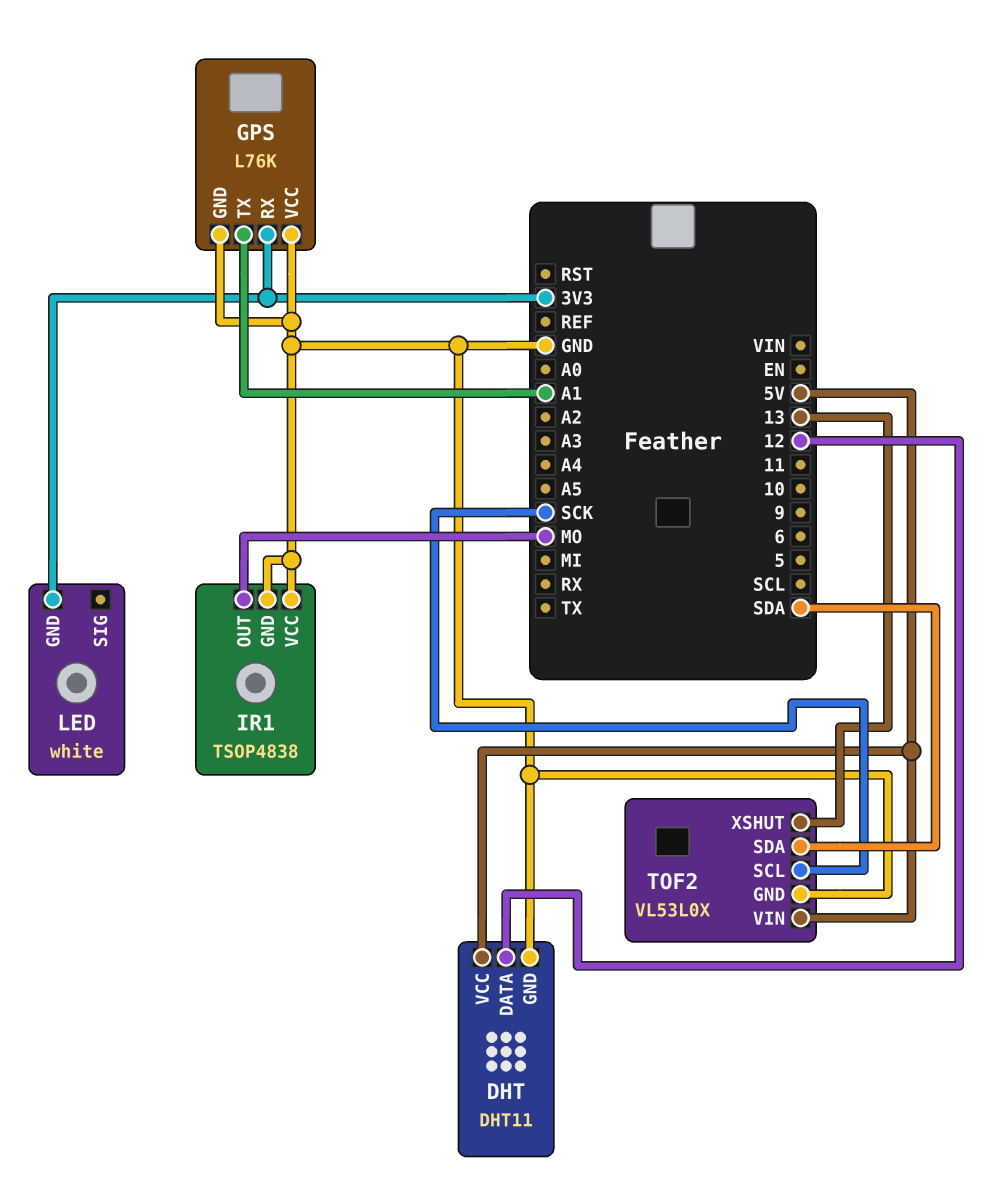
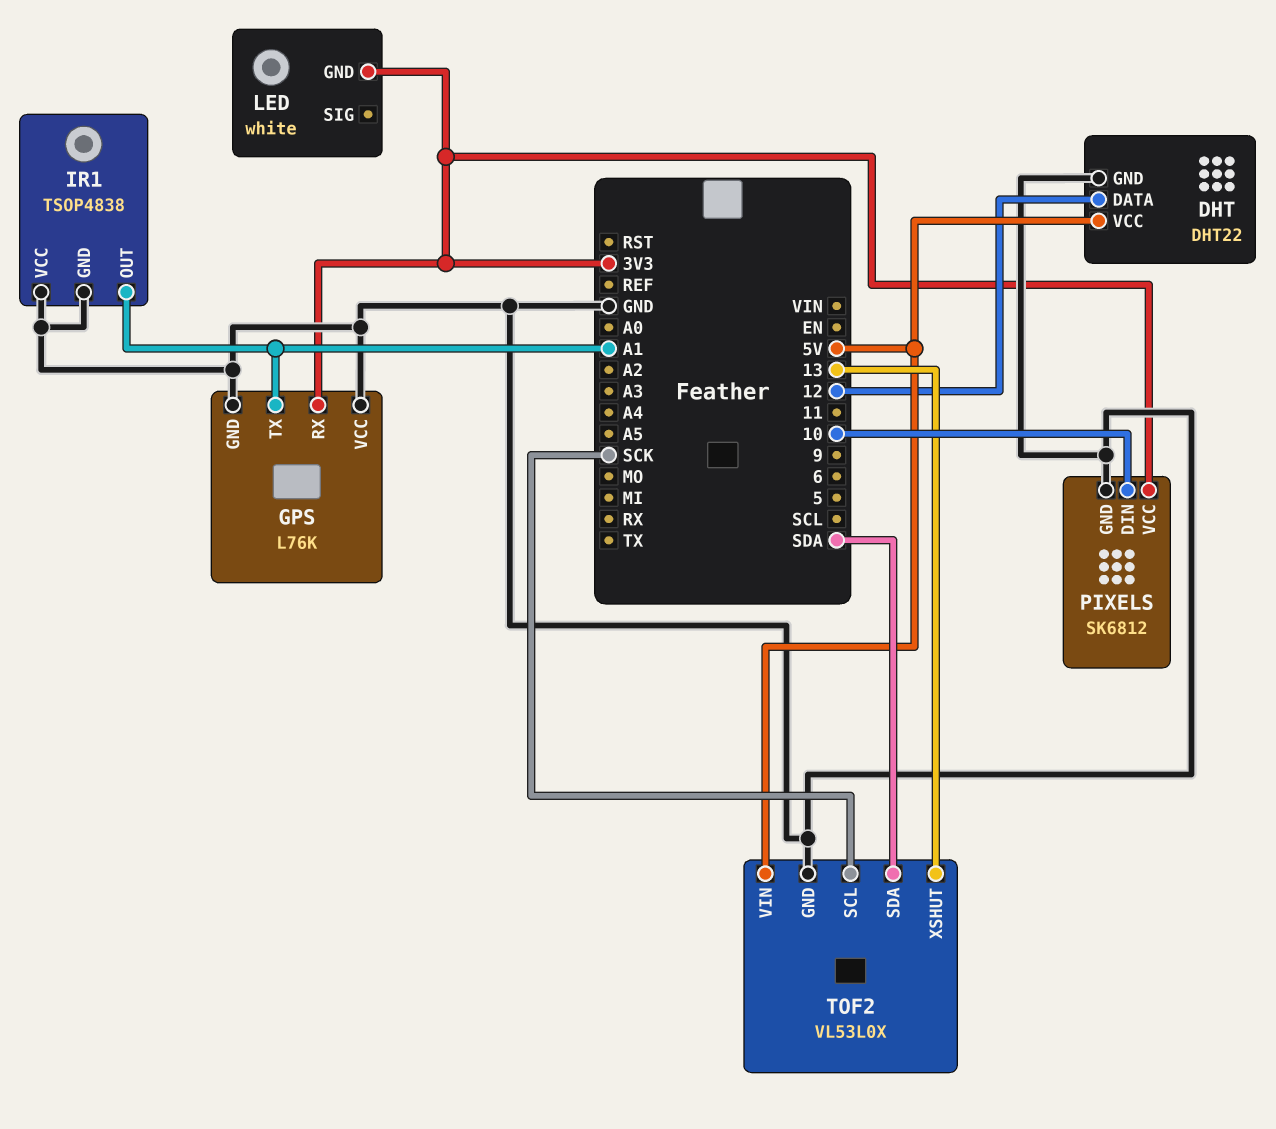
DHT: DHT11 -> DHT22
IR1 pin OUT: MO -> A1
PIXELS: none -> SK6812
PIXELS pin DIN: none -> 10
PIXELS pin GND: none -> GND
PIXELS pin VCC: none -> 3V3

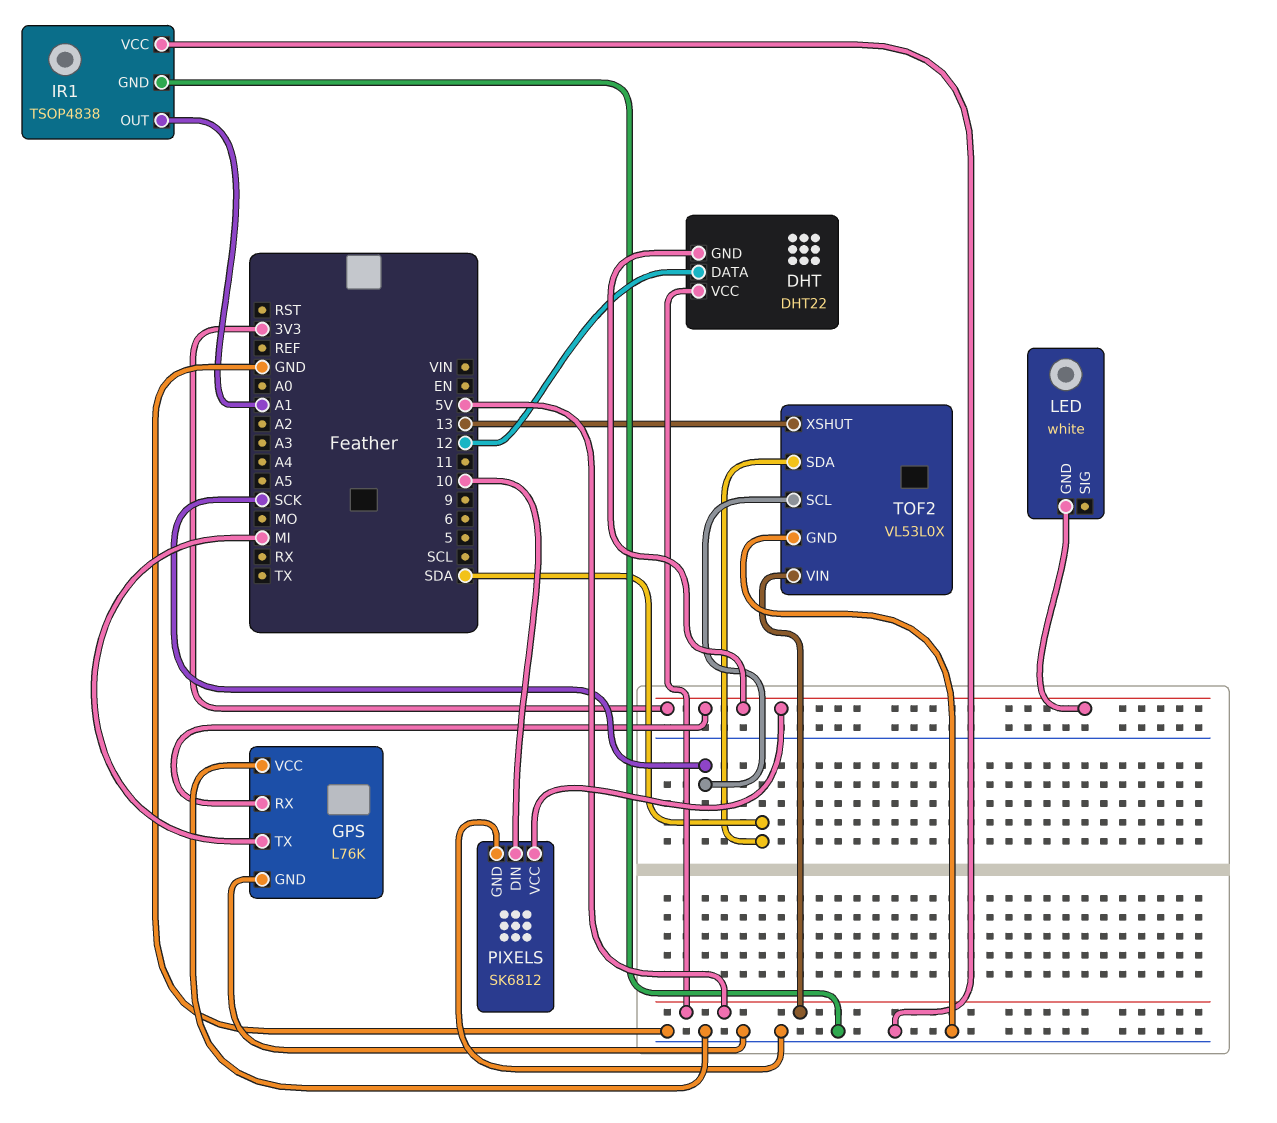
DHT pin GND: GND -> 3V3
GPS pin TX: A1 -> MI

